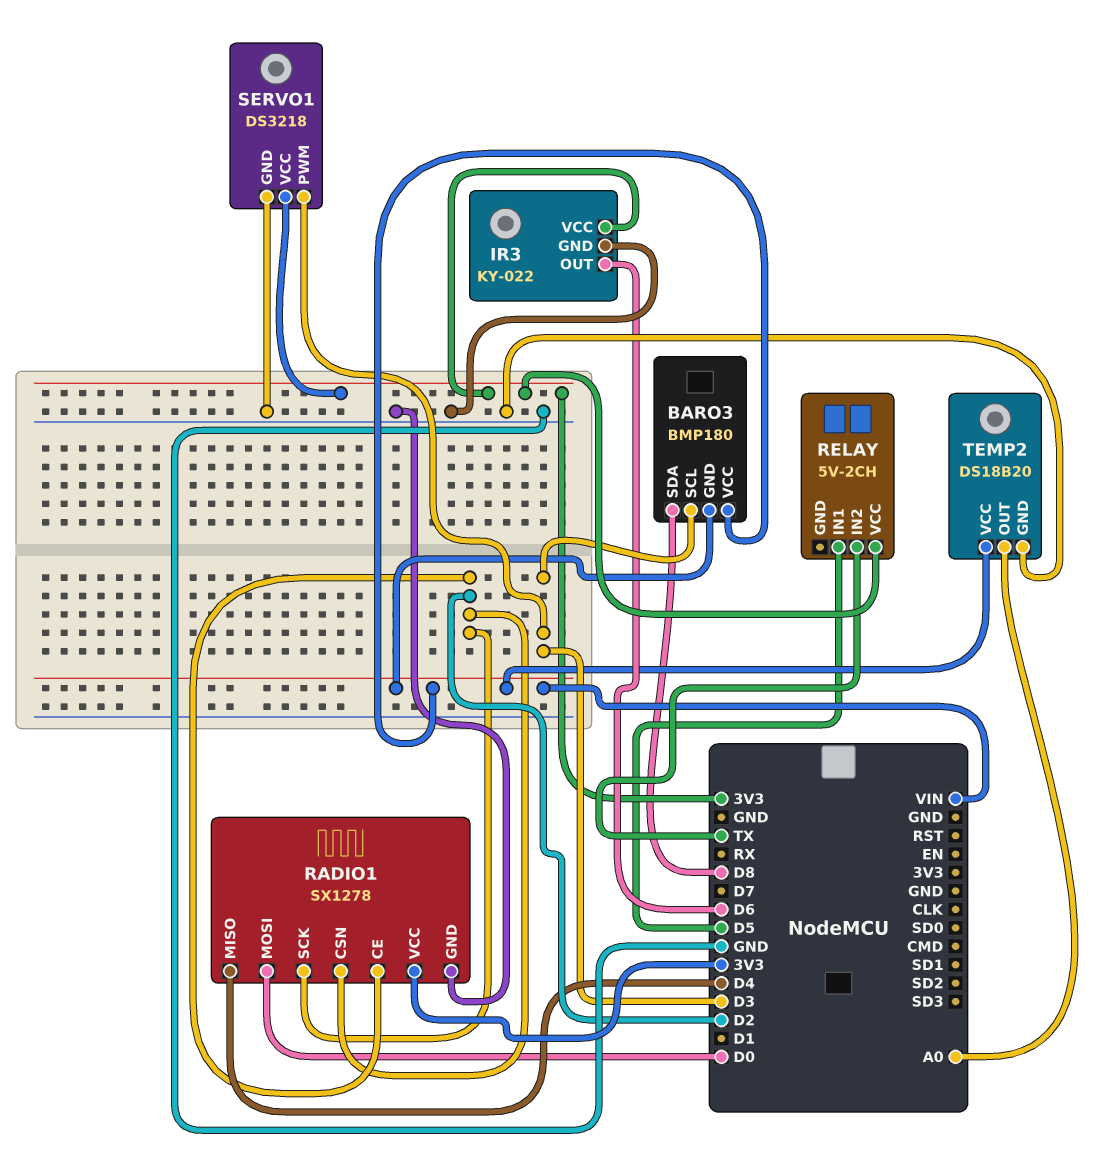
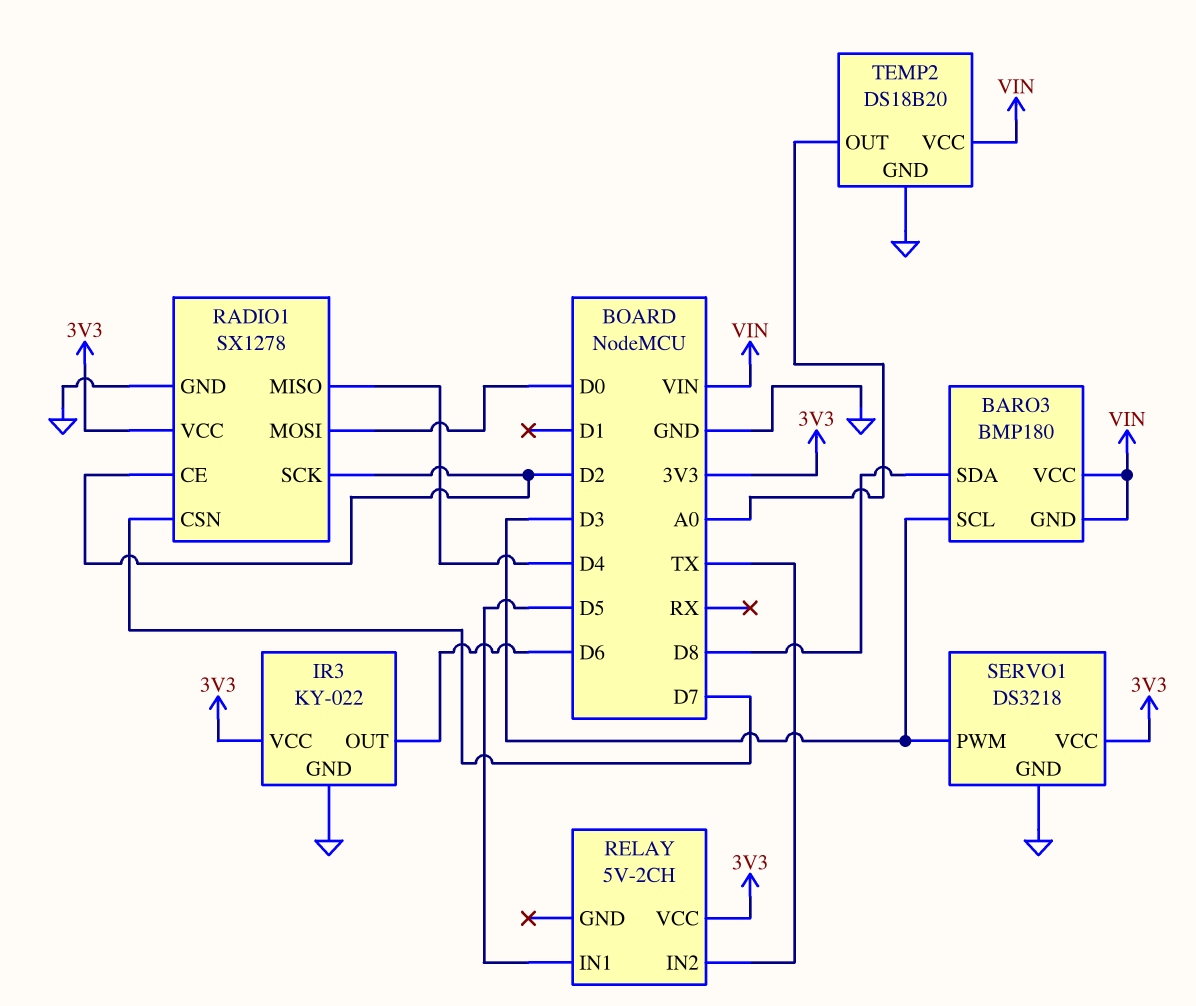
RADIO1 pin CSN: D2 -> D7

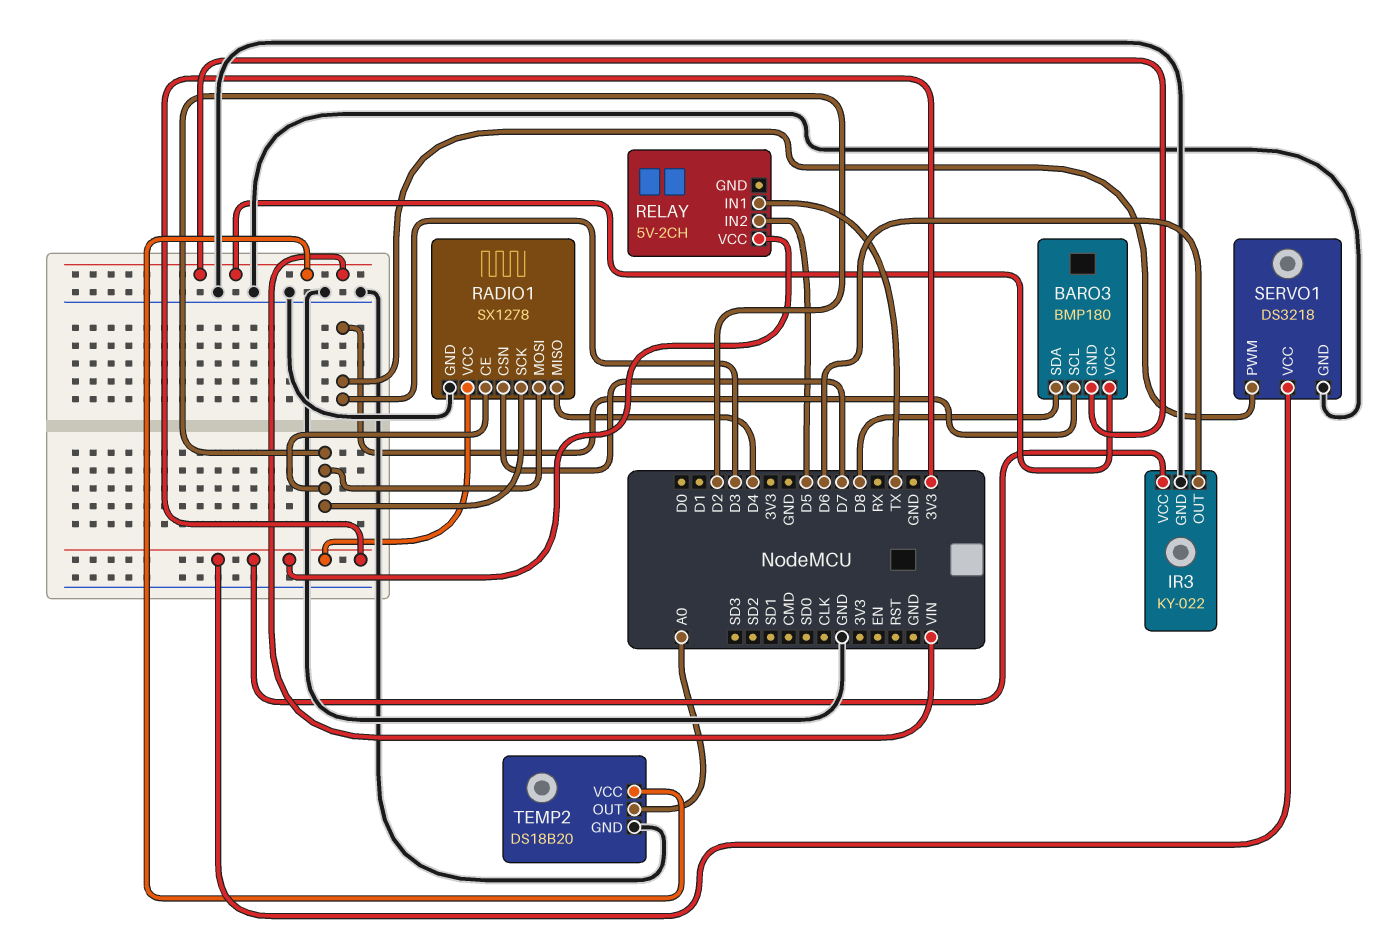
RADIO1 pin MOSI: D0 -> D2
RELAY pin IN1: D5 -> TX
RELAY pin IN2: TX -> D5

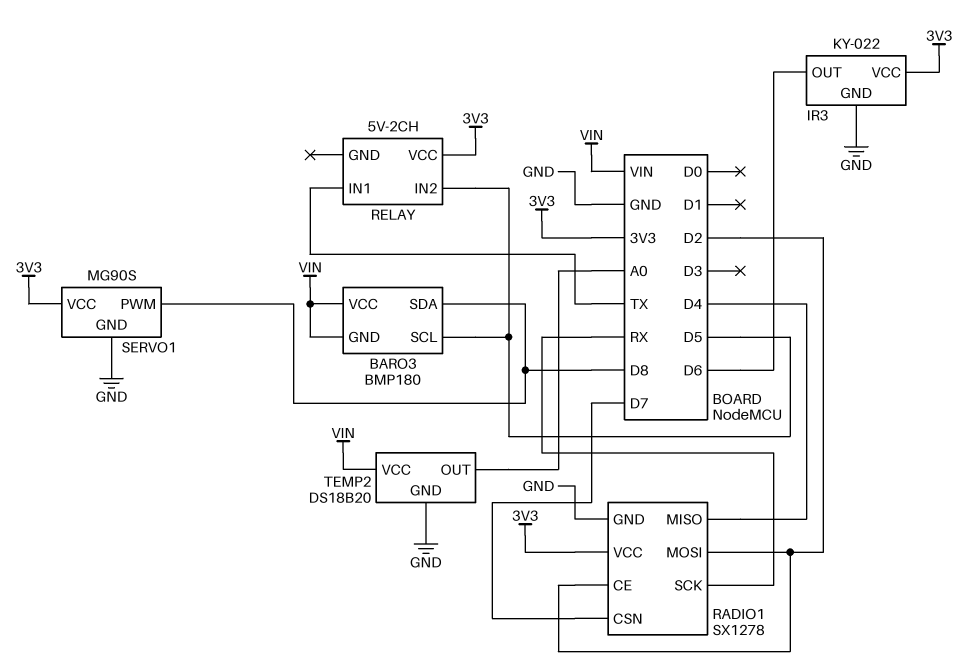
BARO3 pin SCL: D3 -> D5
RADIO1 pin SCK: D2 -> RX
SERVO1: DS3218 -> MG90S
SERVO1 pin PWM: D3 -> D8

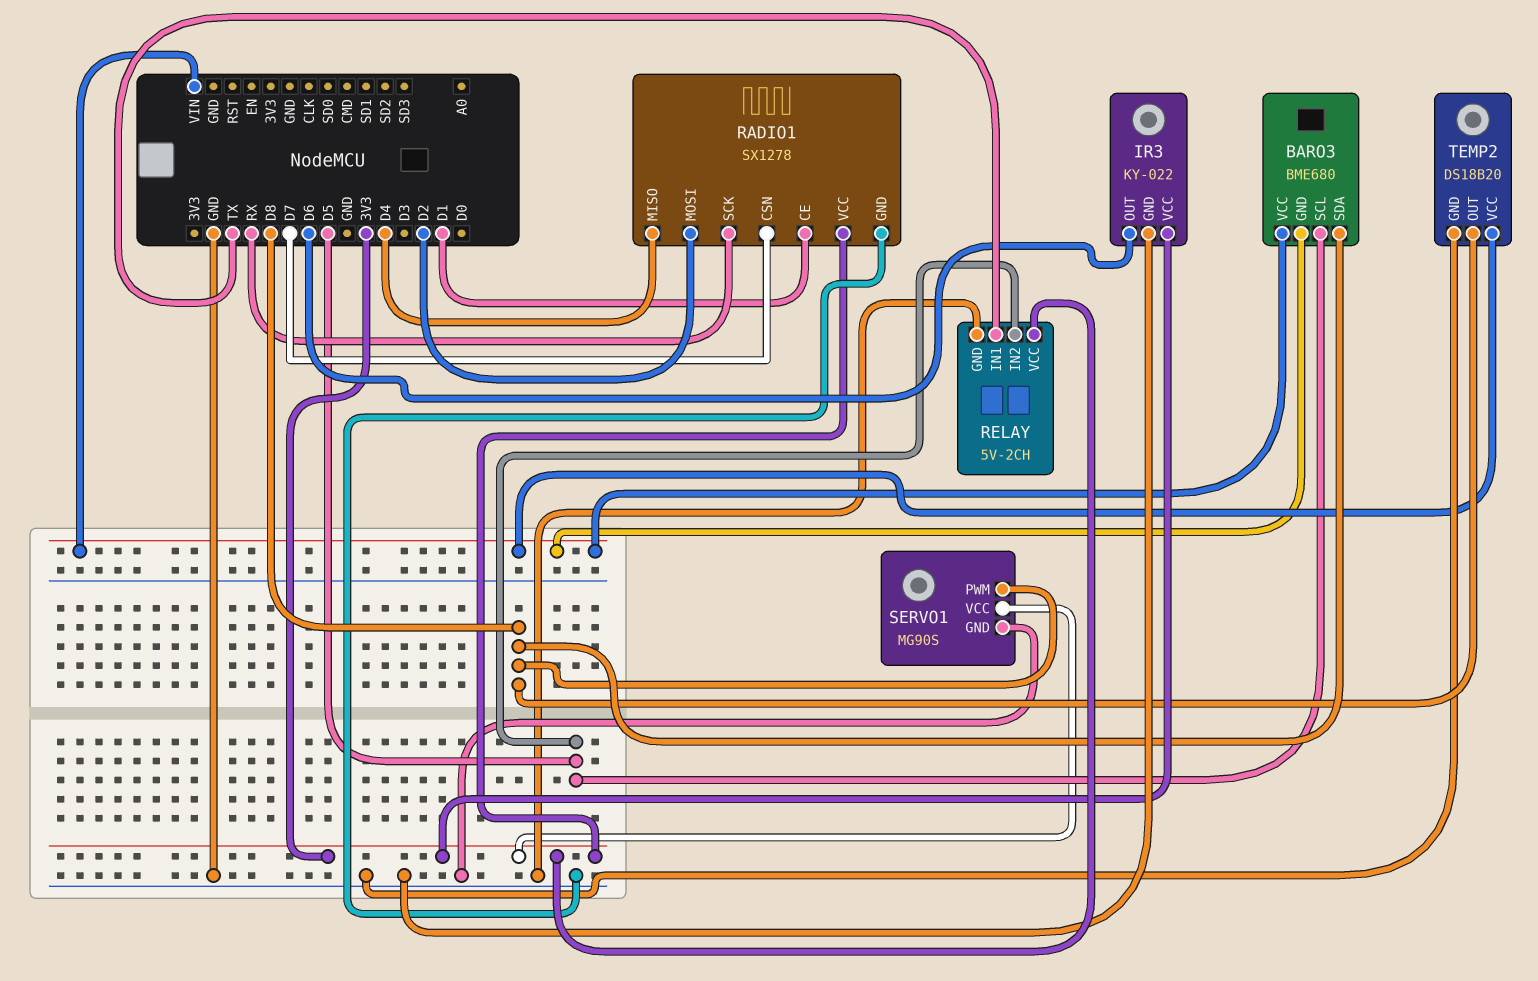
BARO3: BMP180 -> BME680
RADIO1 pin CE: D2 -> D1
RELAY pin GND: none -> GND
TEMP2 pin OUT: A0 -> D8

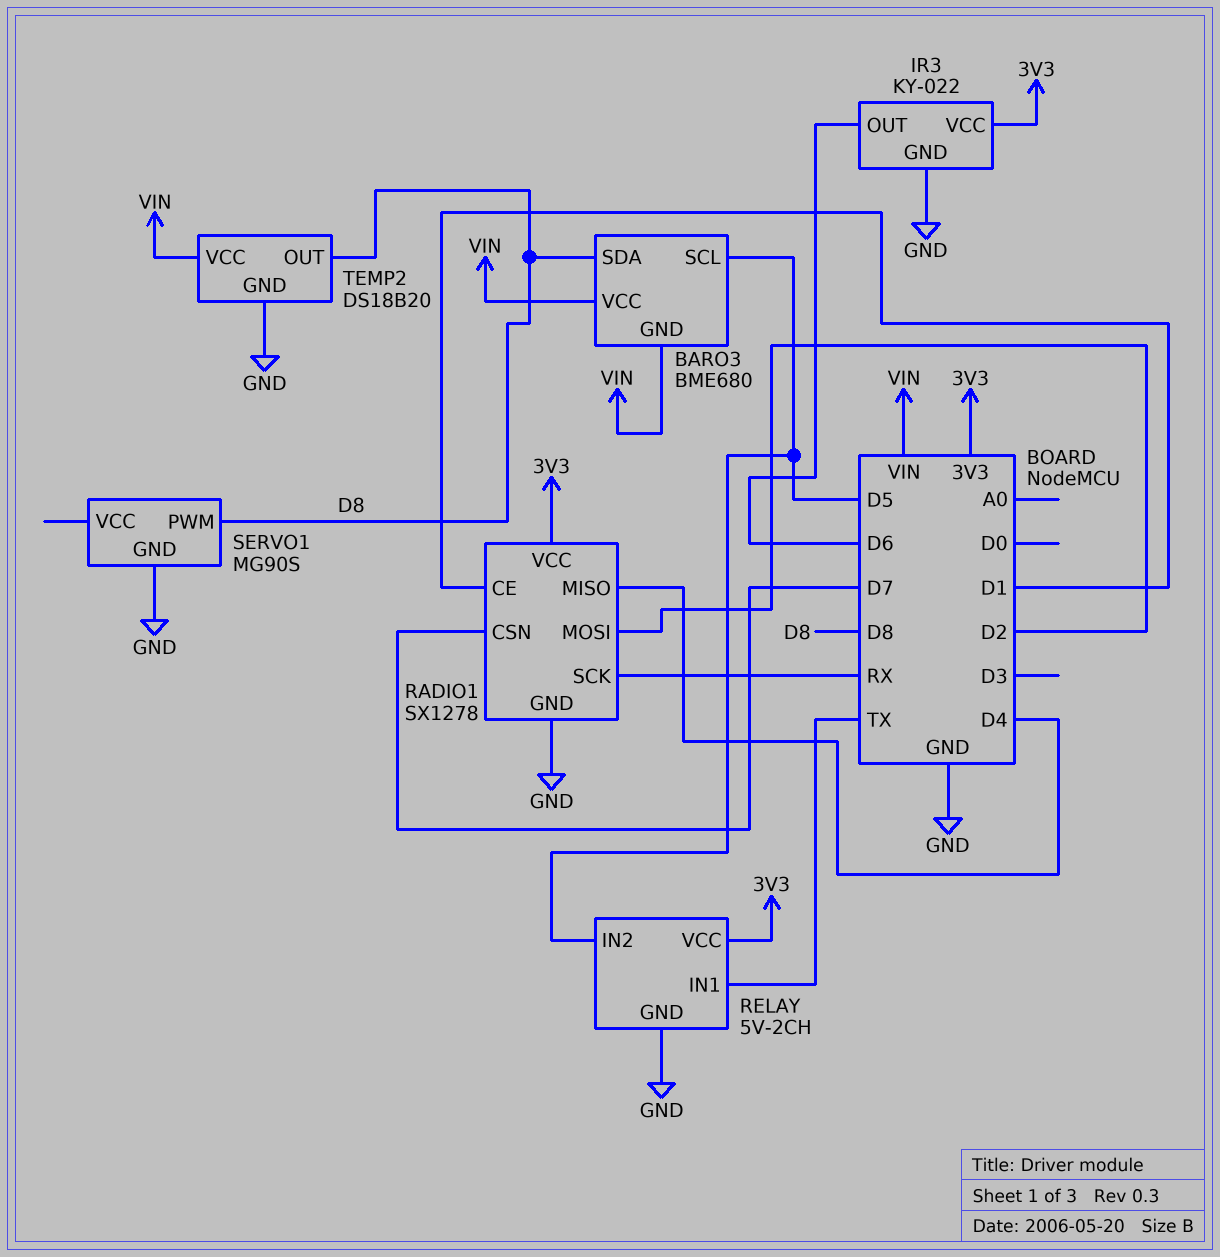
SERVO1 pin VCC: 3V3 -> none

